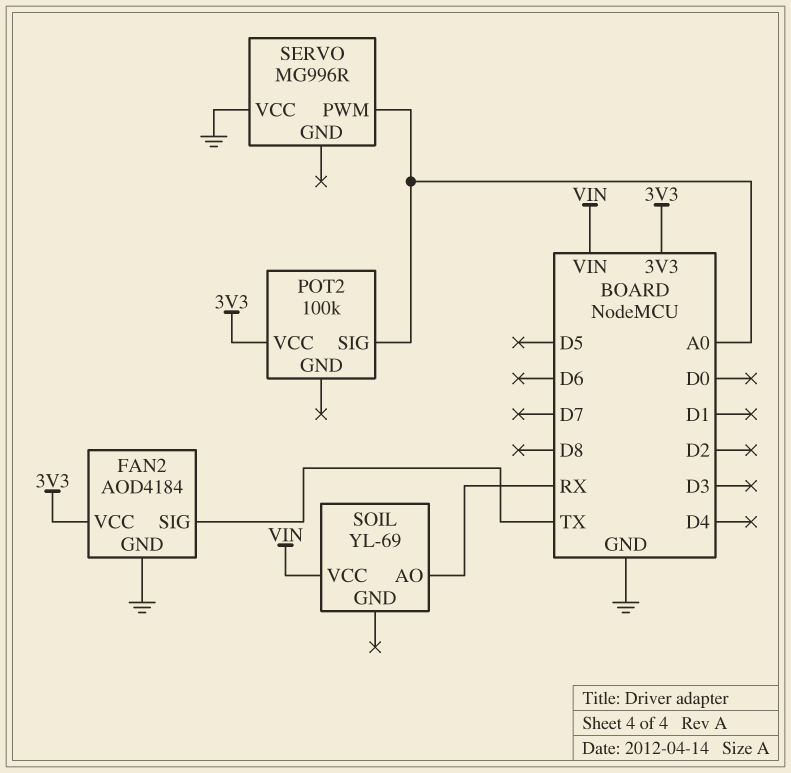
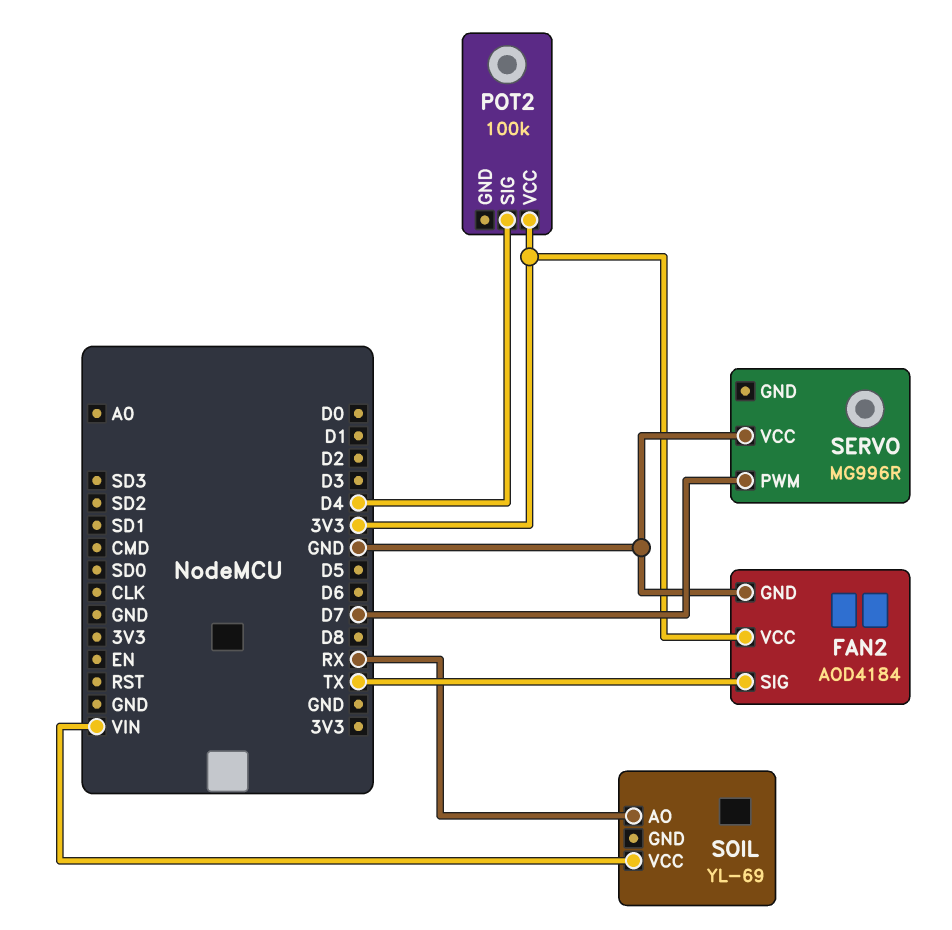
POT2 pin SIG: A0 -> D4
SERVO pin PWM: A0 -> D7

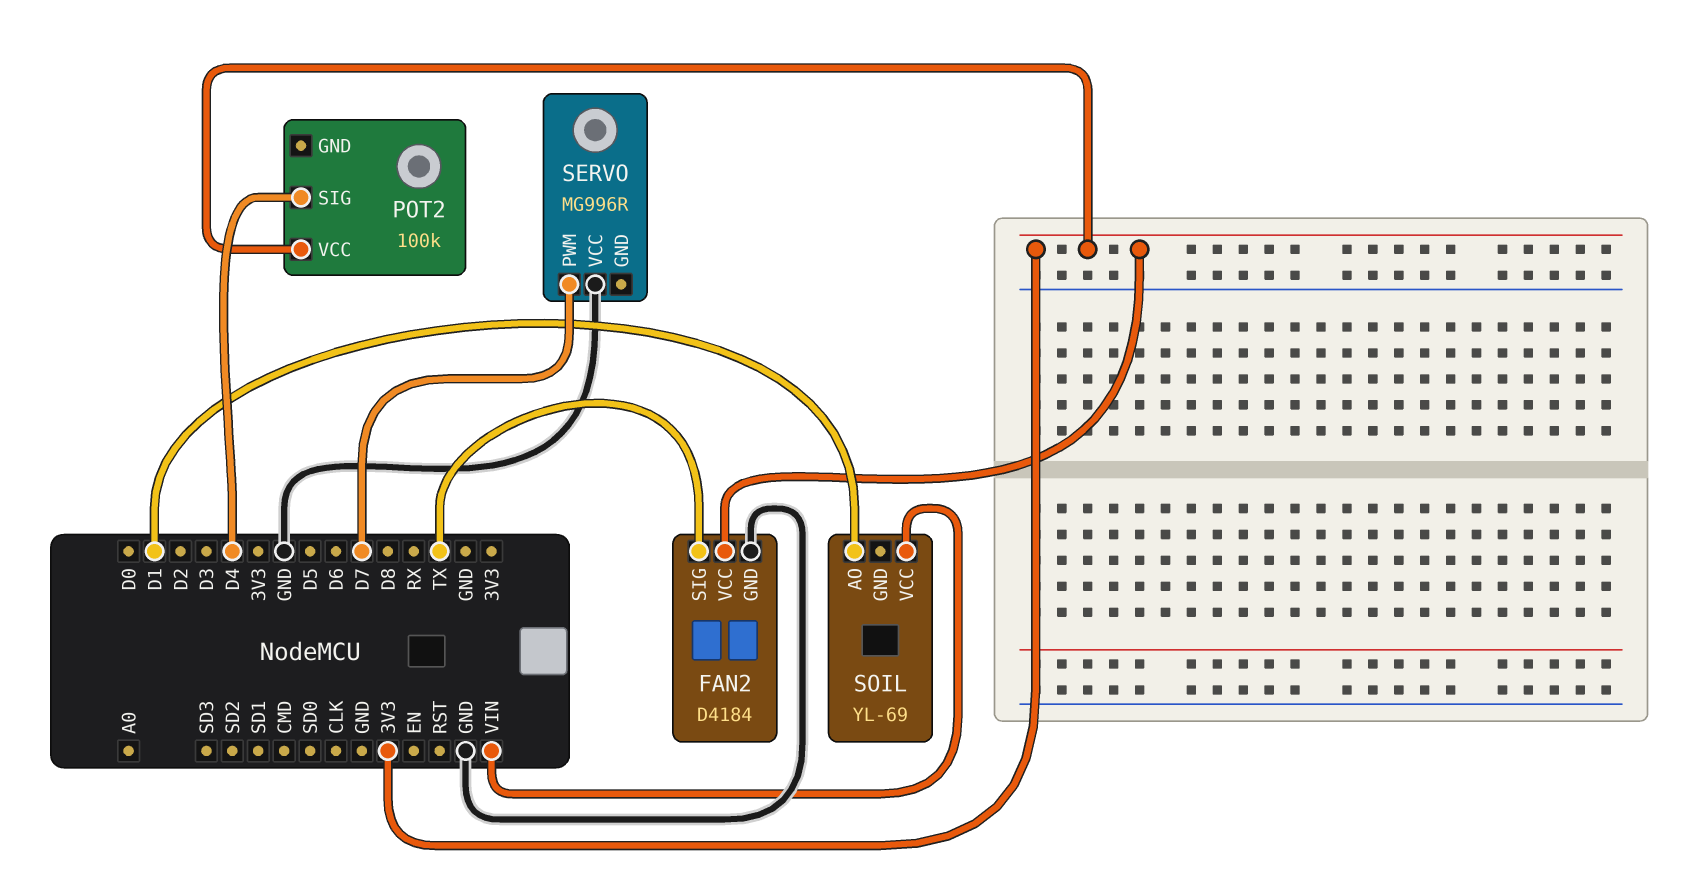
FAN2: AOD4184 -> D4184
SOIL pin AO: RX -> D1

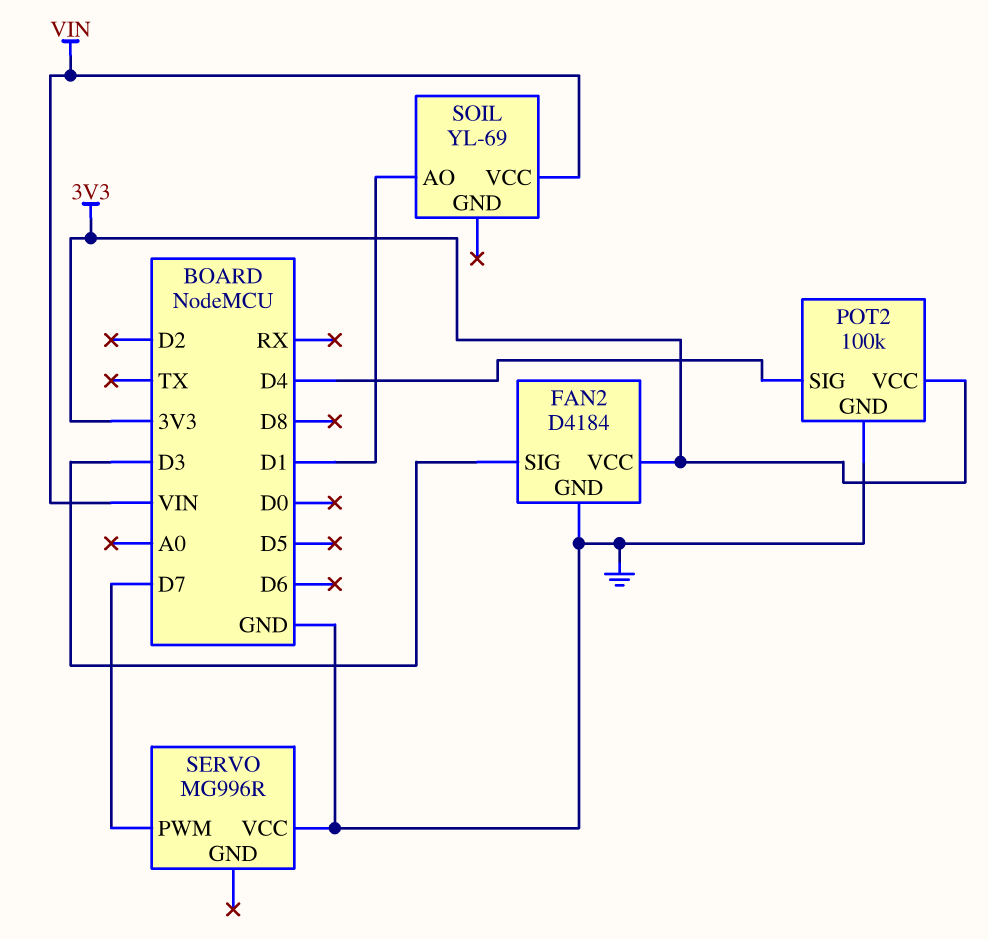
FAN2 pin SIG: TX -> D3
POT2 pin GND: none -> GND

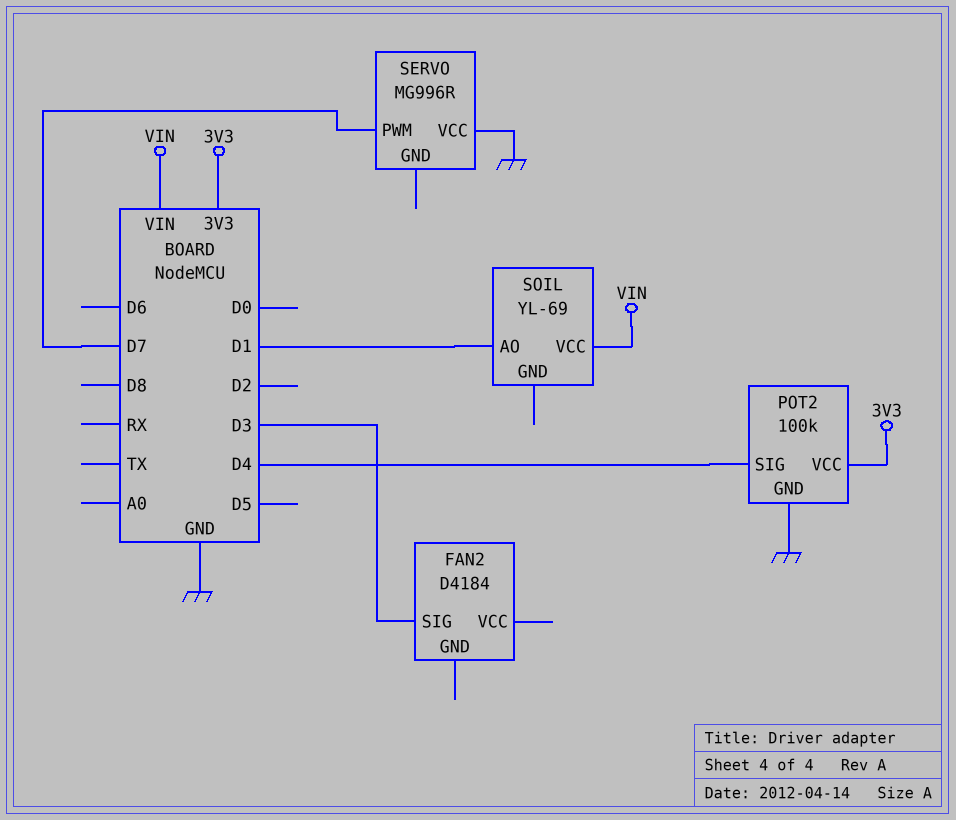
FAN2 pin GND: GND -> none
FAN2 pin VCC: 3V3 -> none

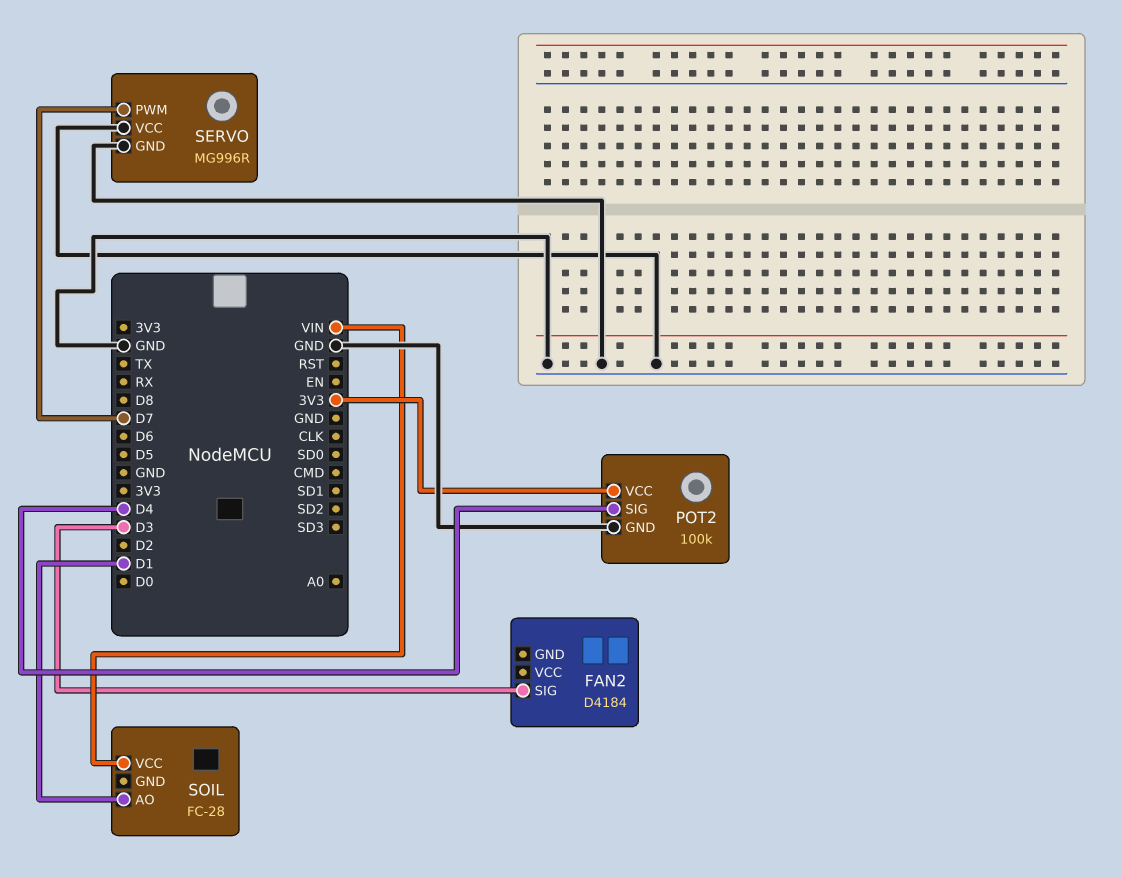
SERVO pin GND: none -> GND
SOIL: YL-69 -> FC-28

